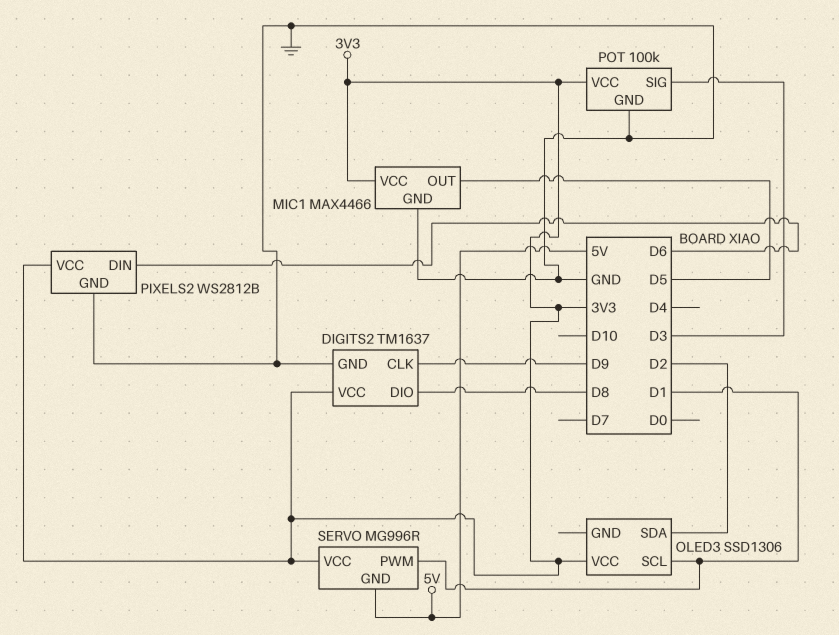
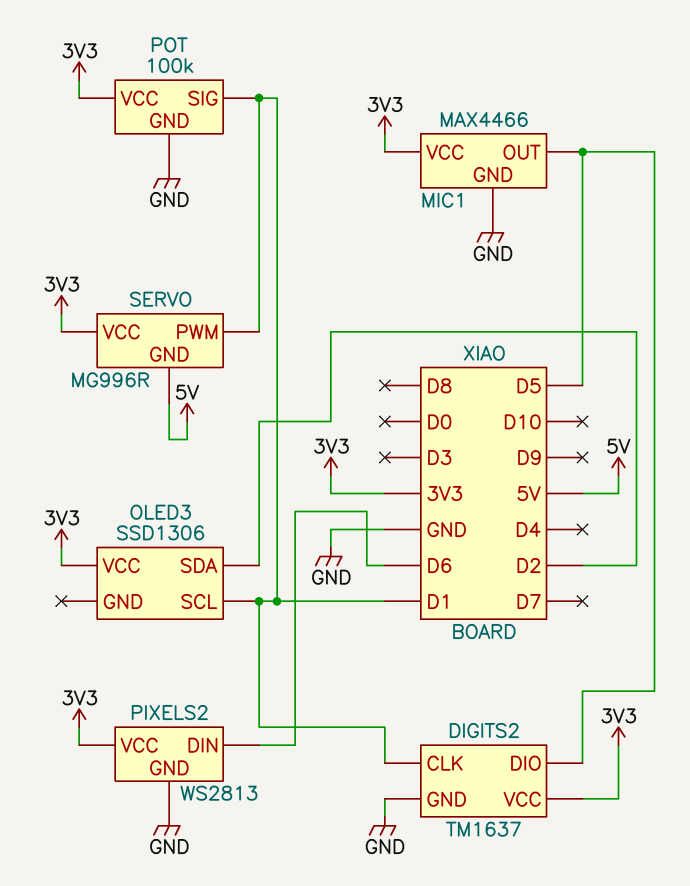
DIGITS2 pin CLK: D9 -> D1
DIGITS2 pin DIO: D8 -> D5
PIXELS2: WS2812B -> WS2813
POT pin SIG: D3 -> D1

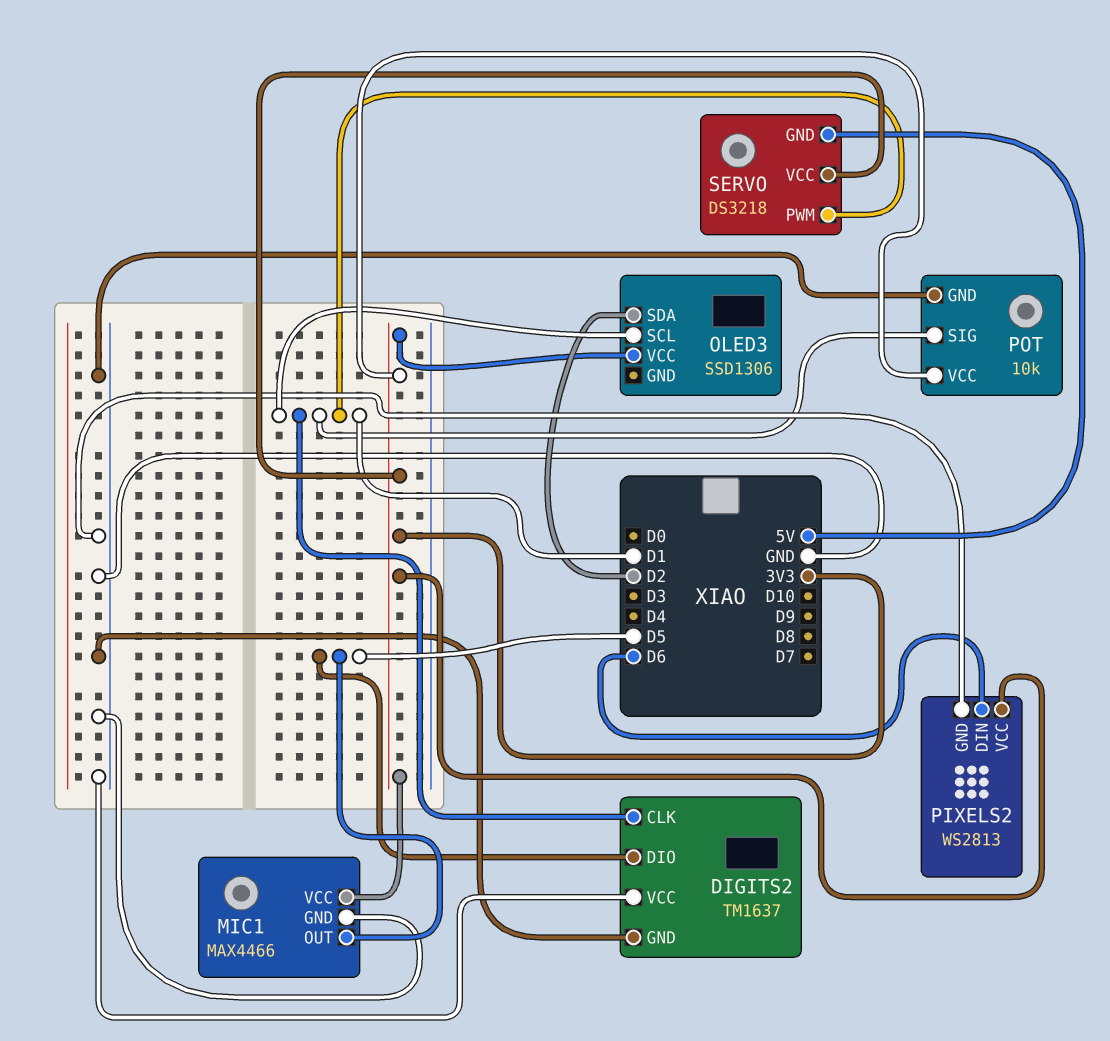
DIGITS2 pin VCC: 3V3 -> GND
POT: 100k -> 10k
SERVO: MG996R -> DS3218

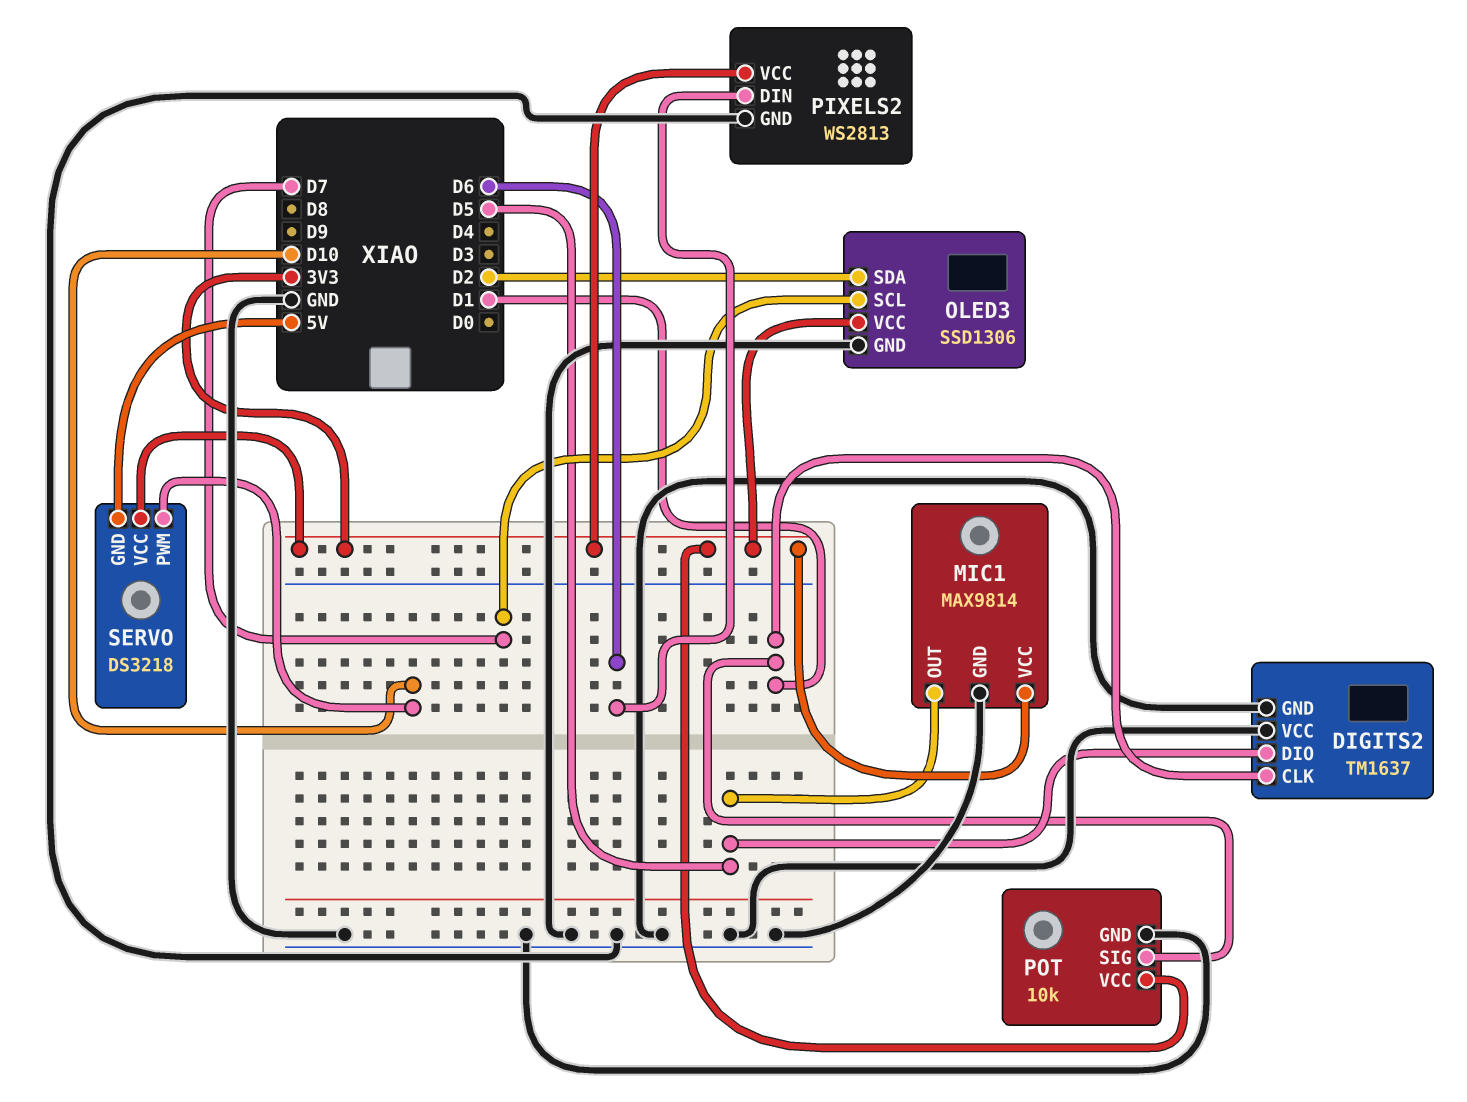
MIC1: MAX4466 -> MAX9814
OLED3 pin GND: none -> GND
OLED3 pin SCL: D1 -> D7
SERVO pin PWM: D1 -> D10

